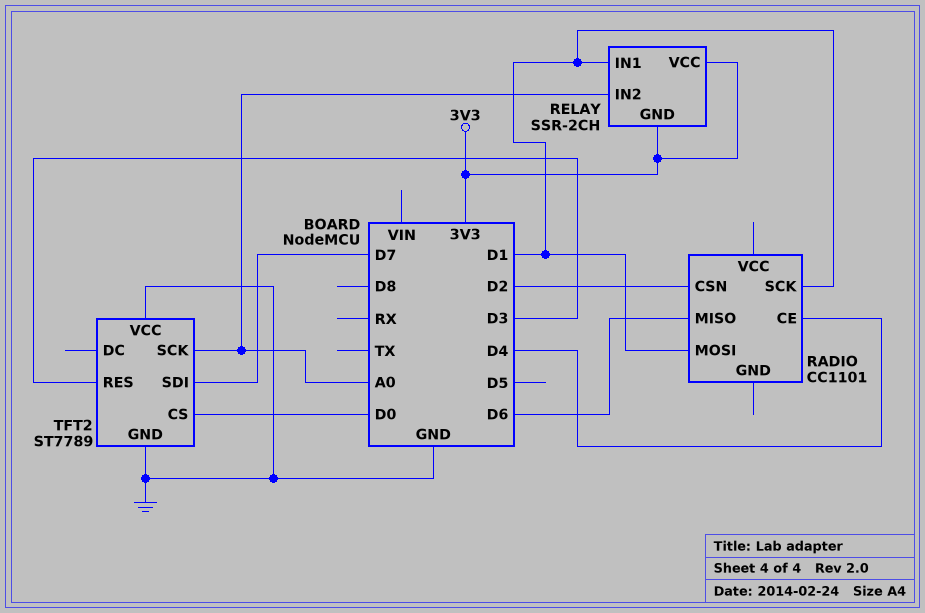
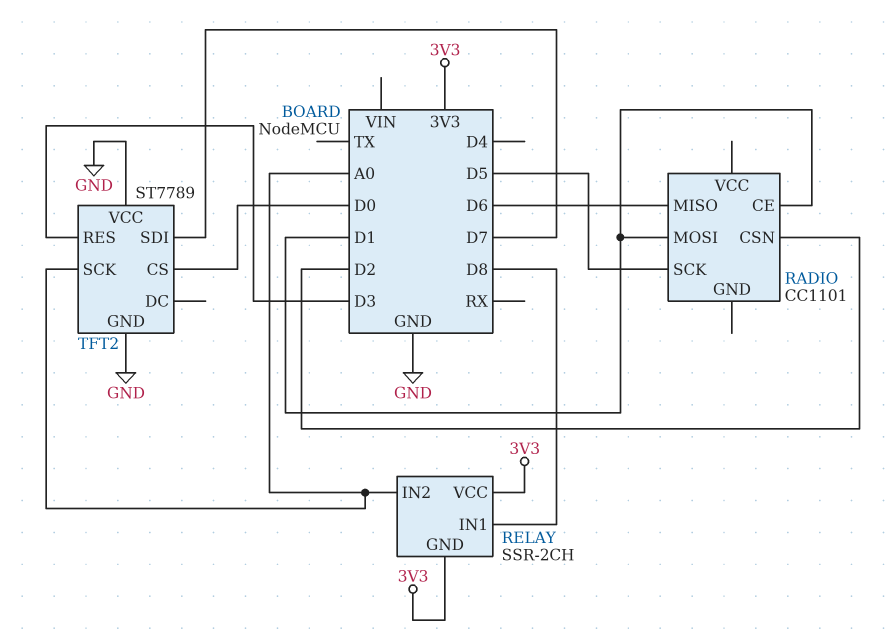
RADIO pin CE: D4 -> D1
RADIO pin SCK: D1 -> D5
RELAY pin IN1: D1 -> D8

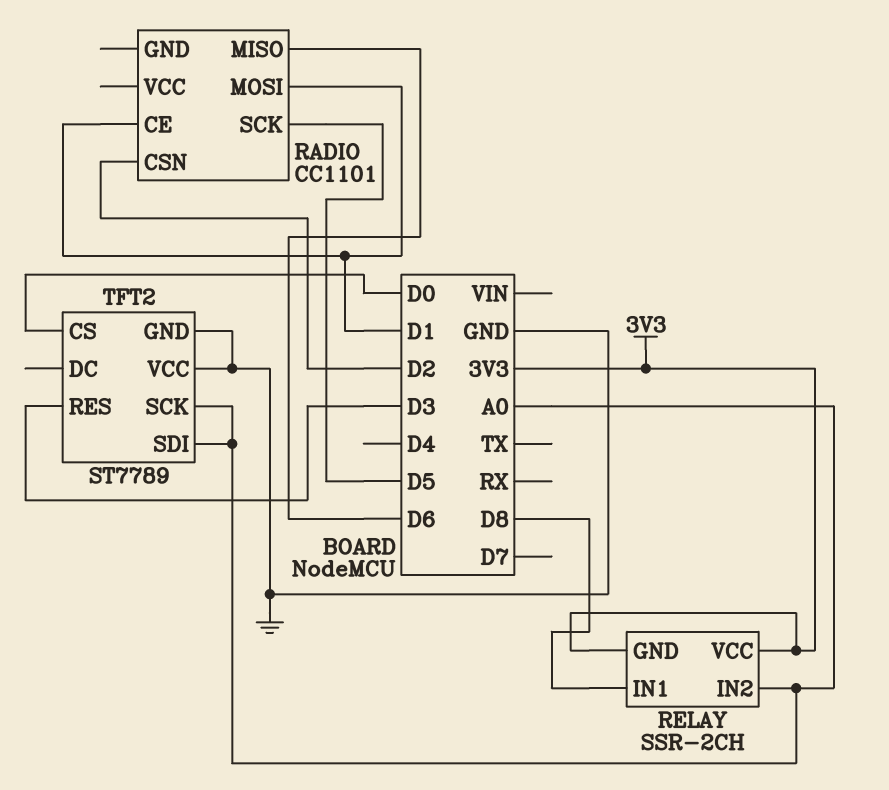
TFT2 pin SDI: D7 -> A0

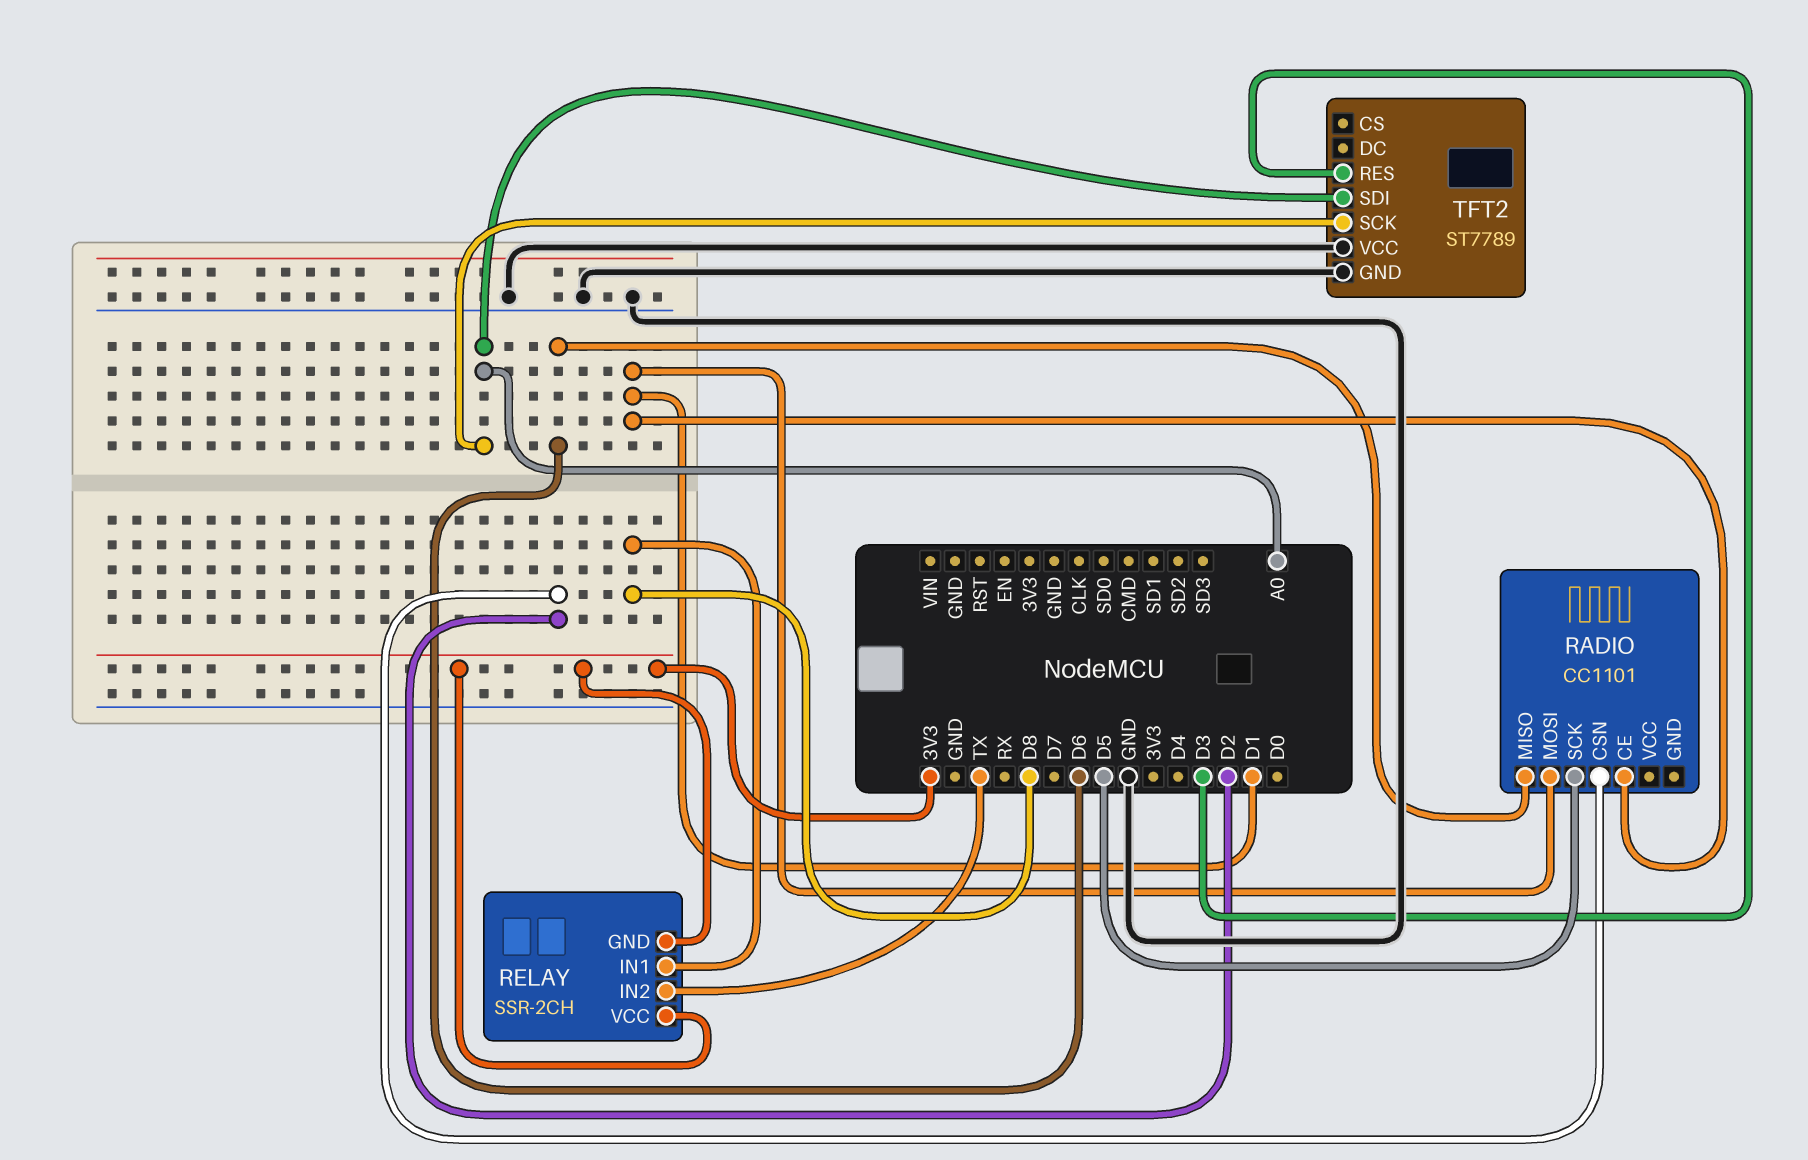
RELAY pin IN2: A0 -> TX
TFT2 pin CS: D0 -> none

